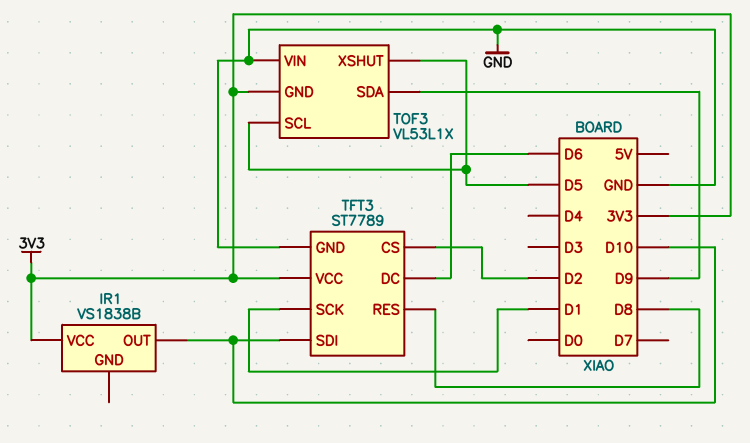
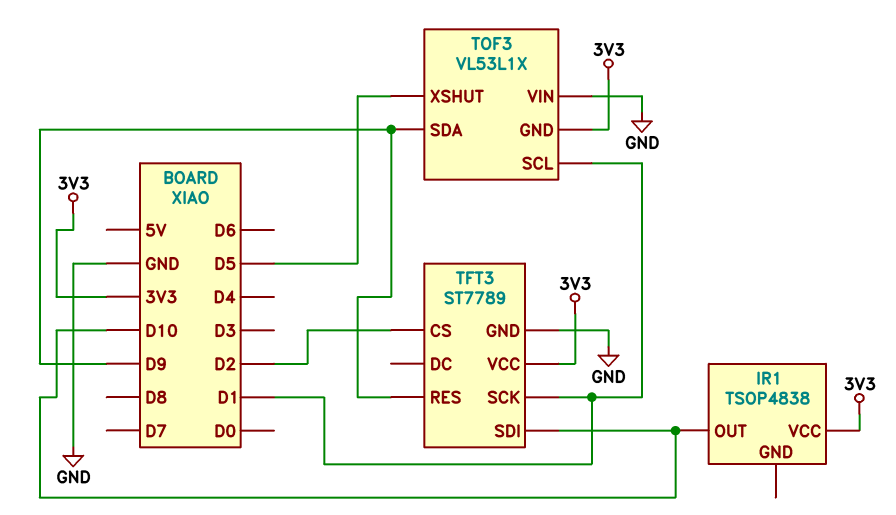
IR1: VS1838B -> TSOP4838
TFT3 pin DC: D6 -> none
TFT3 pin RES: D8 -> D9
TOF3 pin SCL: D5 -> D1

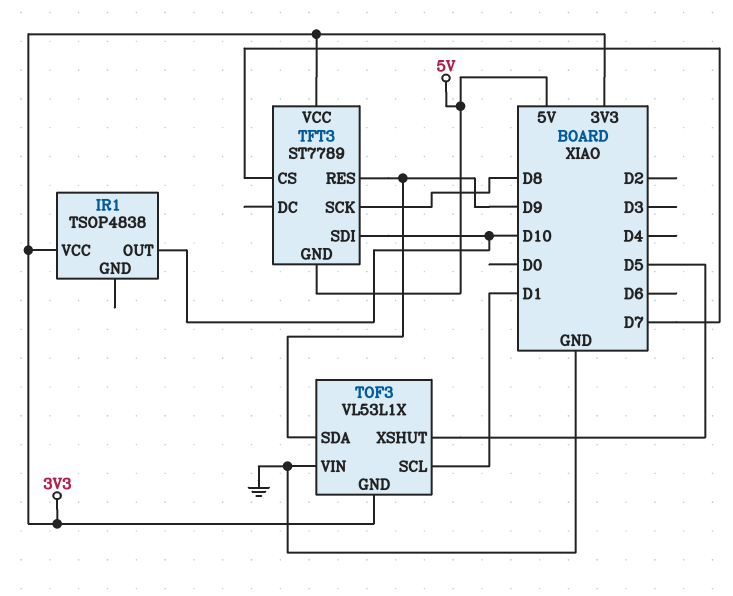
TFT3 pin CS: D2 -> D7
TFT3 pin GND: GND -> 5V
TFT3 pin SCK: D1 -> D8

